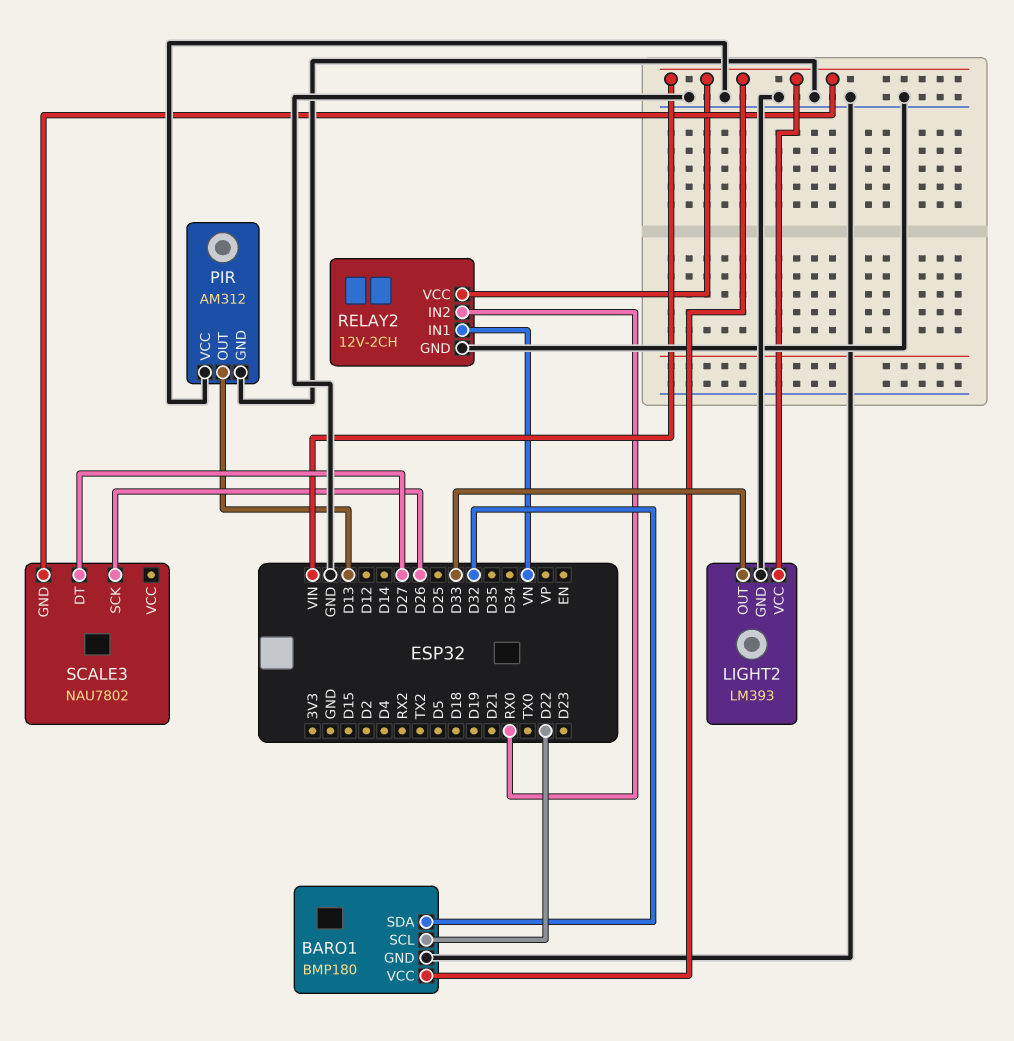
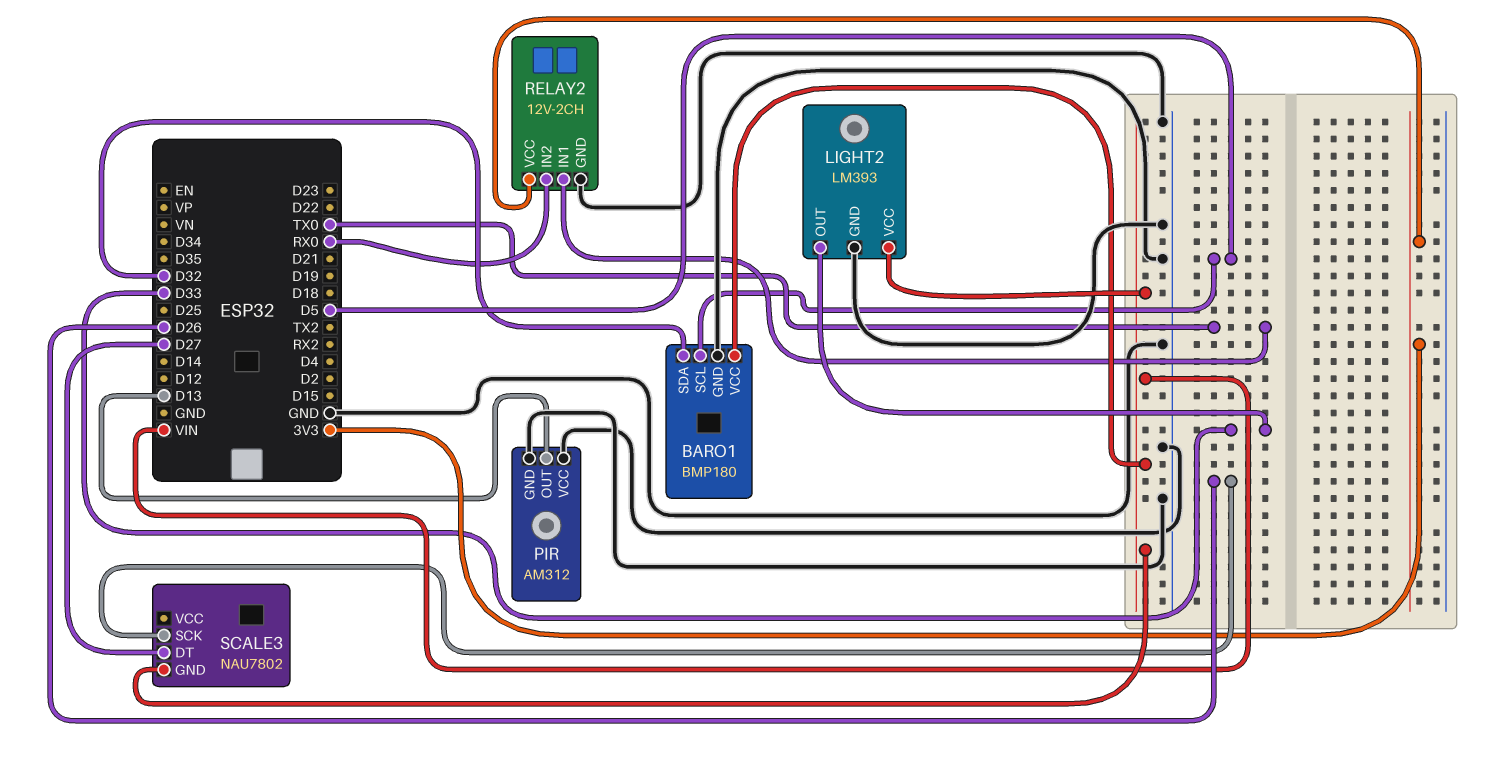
BARO1 pin SCL: D22 -> D5
RELAY2 pin IN1: VN -> TX0
RELAY2 pin VCC: VIN -> 3V3

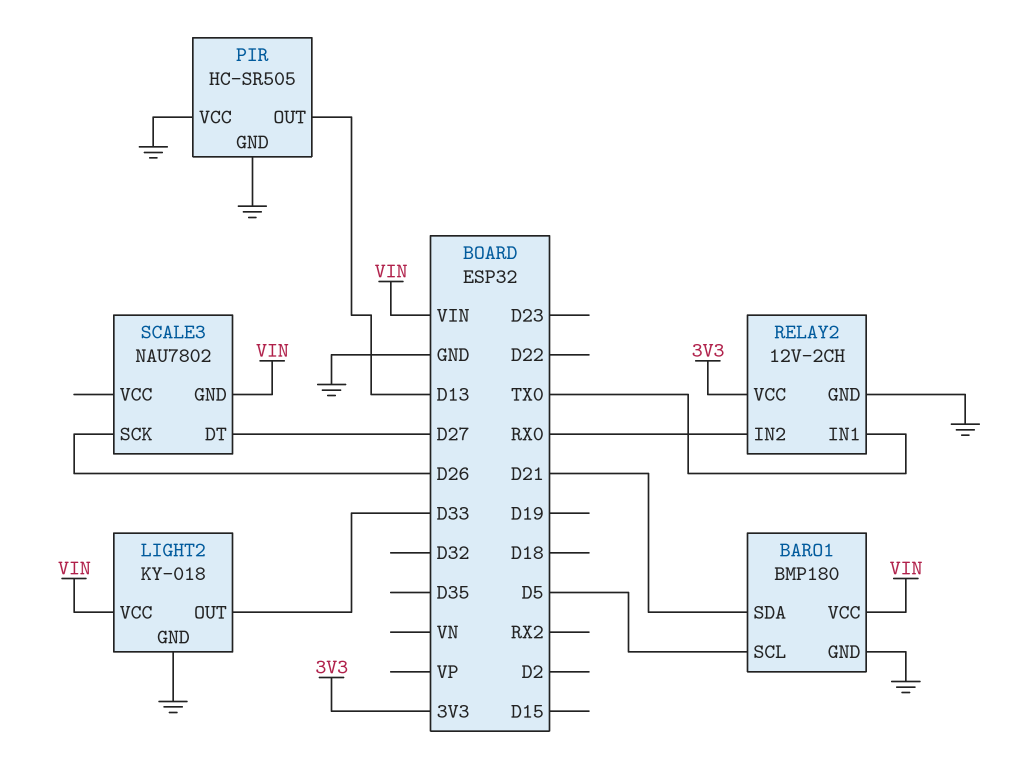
BARO1 pin SDA: D32 -> D21
LIGHT2: LM393 -> KY-018
PIR: AM312 -> HC-SR505

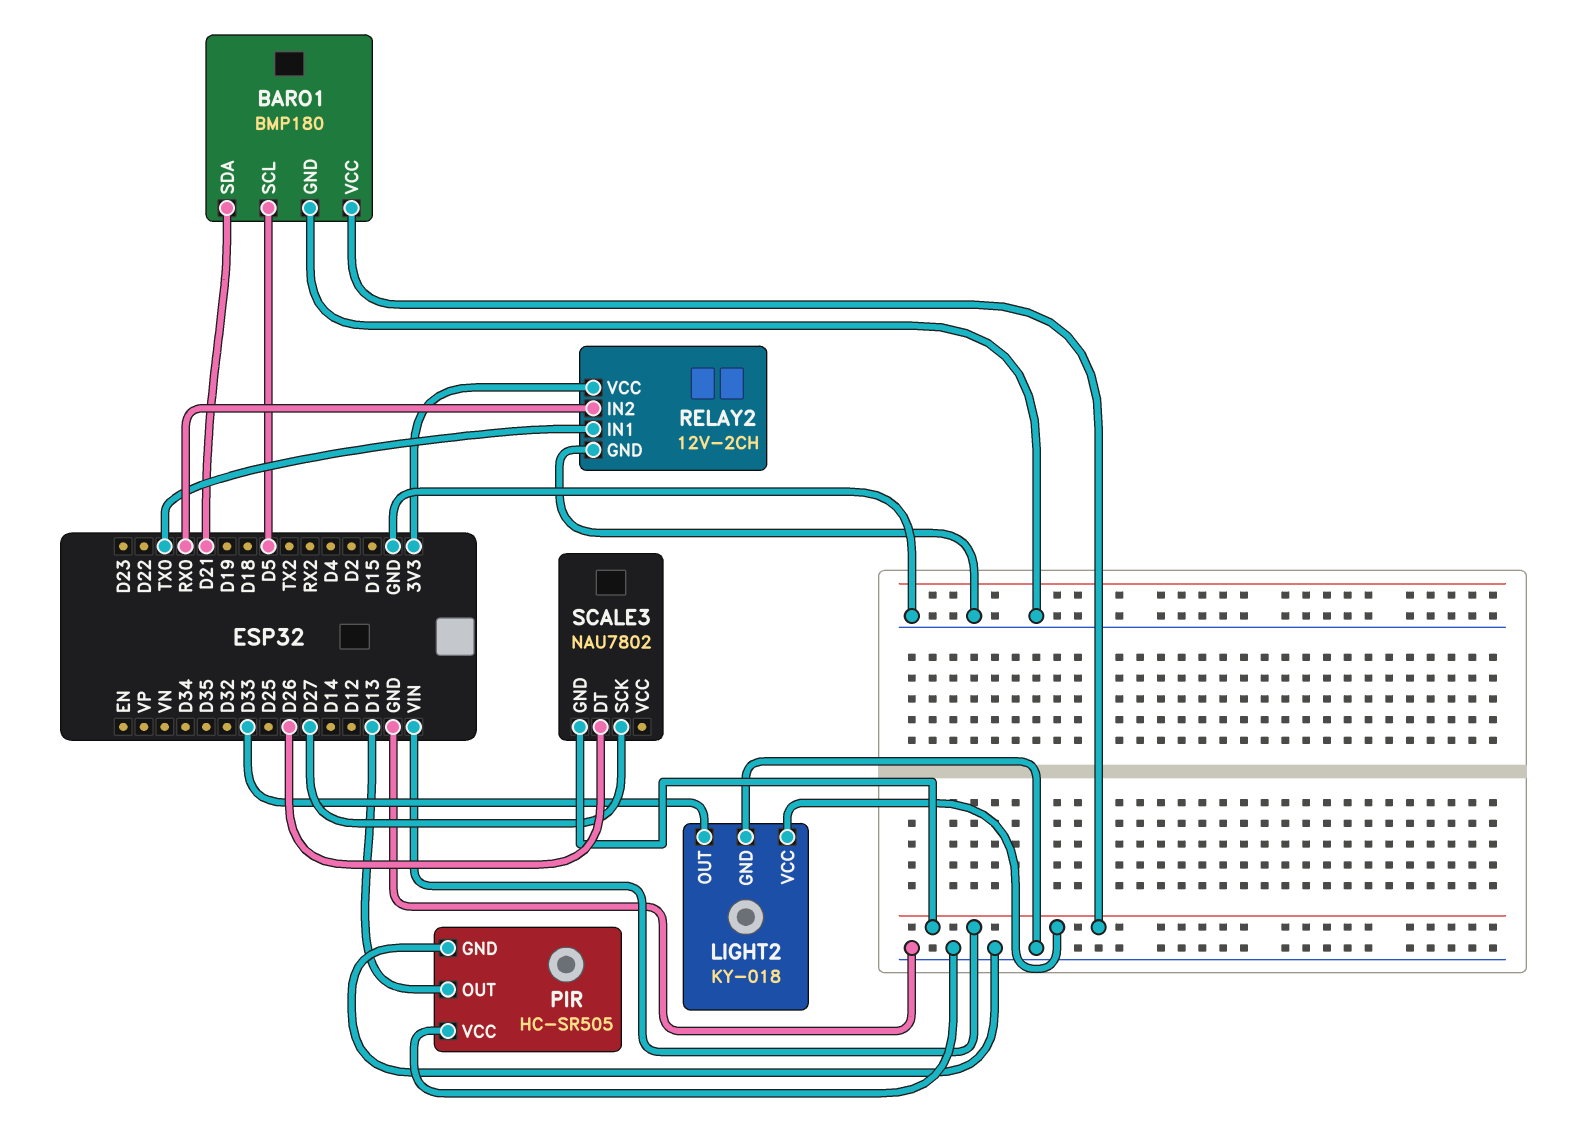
SCALE3 pin DT: D27 -> D26
SCALE3 pin SCK: D26 -> D27

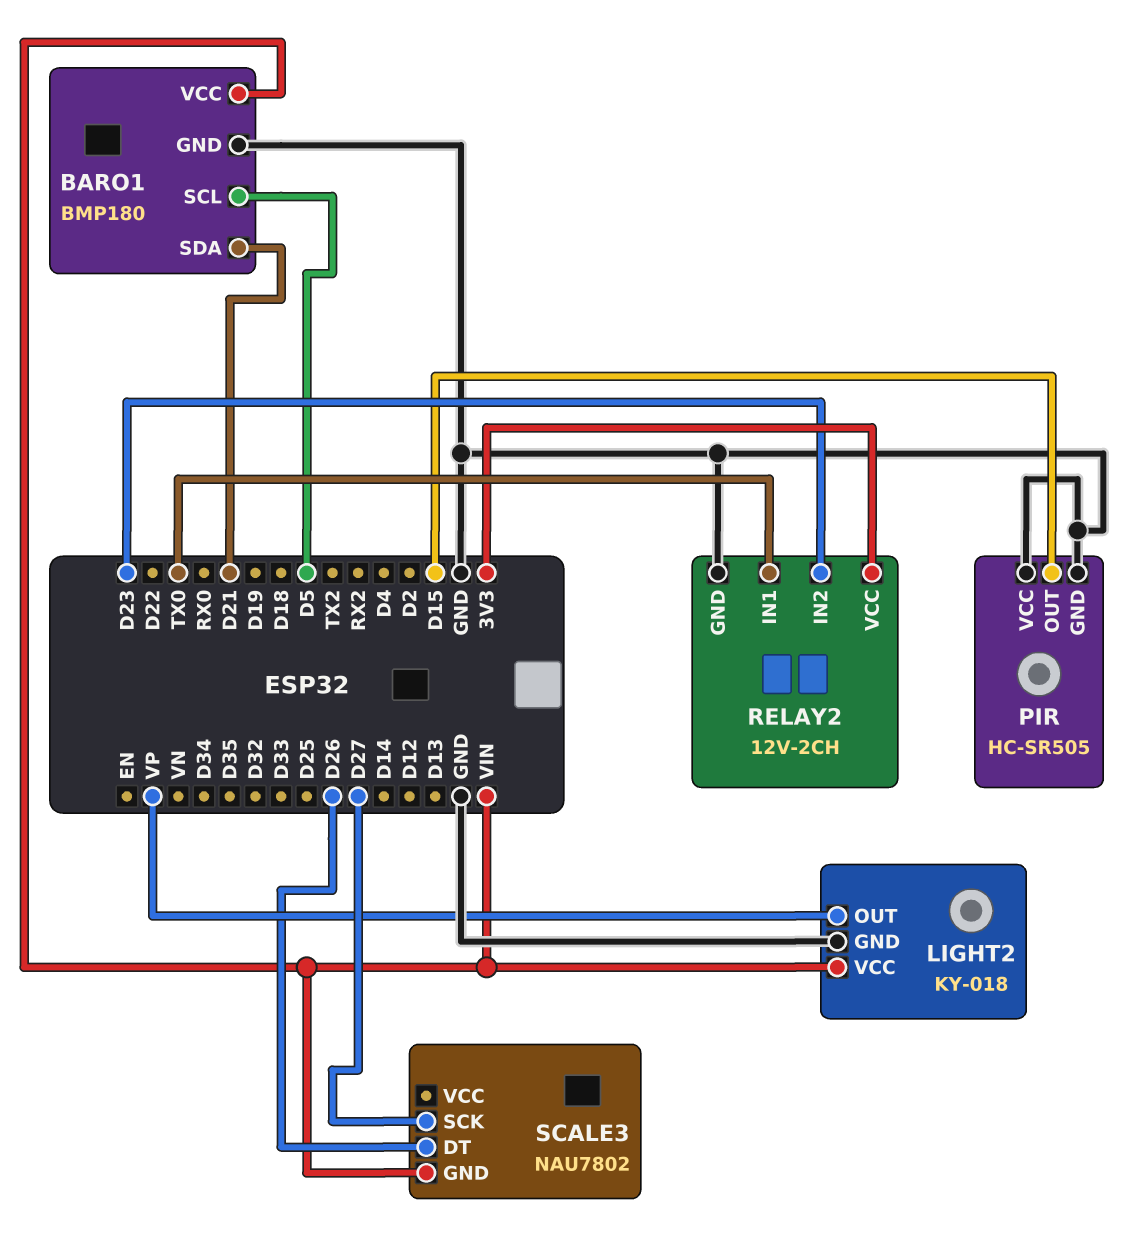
LIGHT2 pin OUT: D33 -> VP
PIR pin OUT: D13 -> D15
RELAY2 pin IN2: RX0 -> D23

